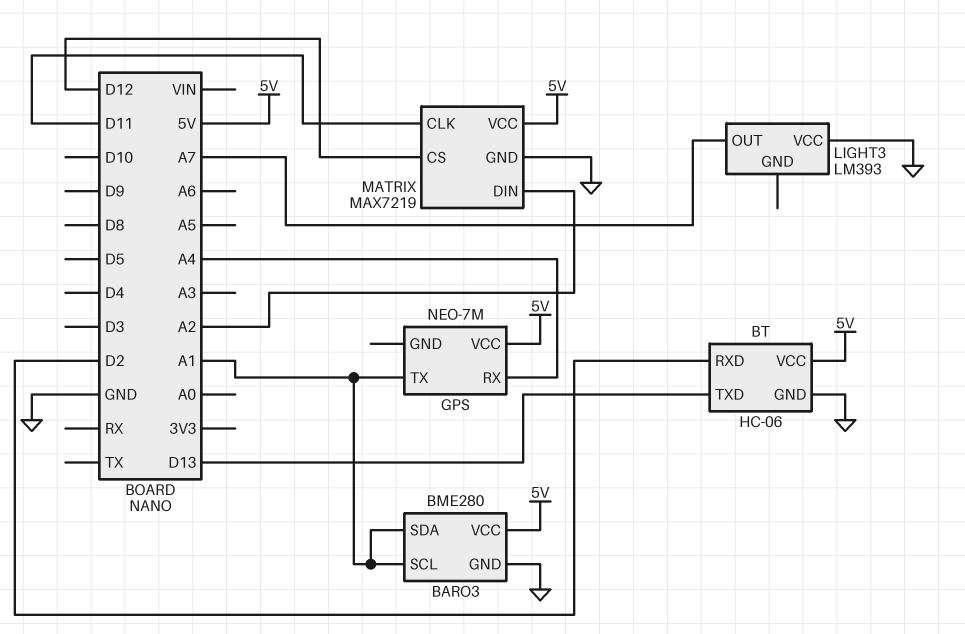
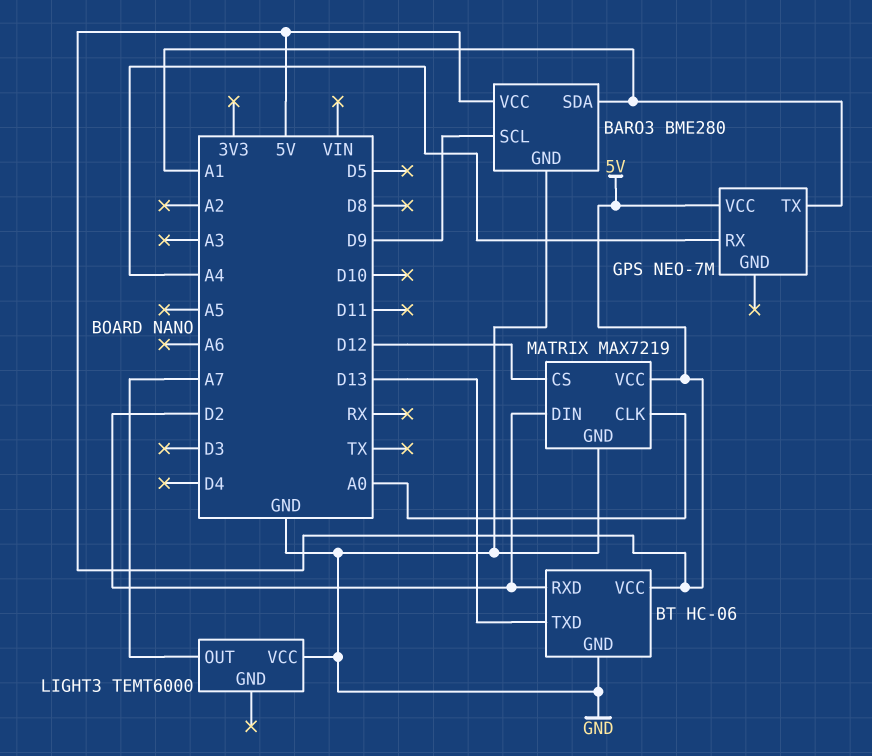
BARO3 pin SCL: A1 -> D9
LIGHT3: LM393 -> TEMT6000
MATRIX pin CLK: D11 -> A0
MATRIX pin DIN: A2 -> D2

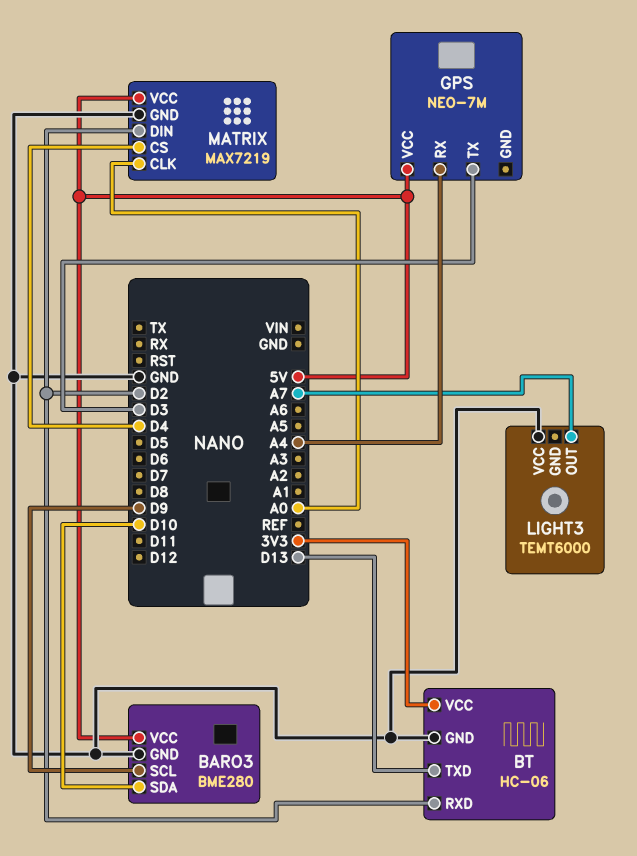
BARO3 pin SDA: A1 -> D10
BT pin VCC: 5V -> 3V3
GPS pin TX: A1 -> D3
MATRIX pin CS: D12 -> D4

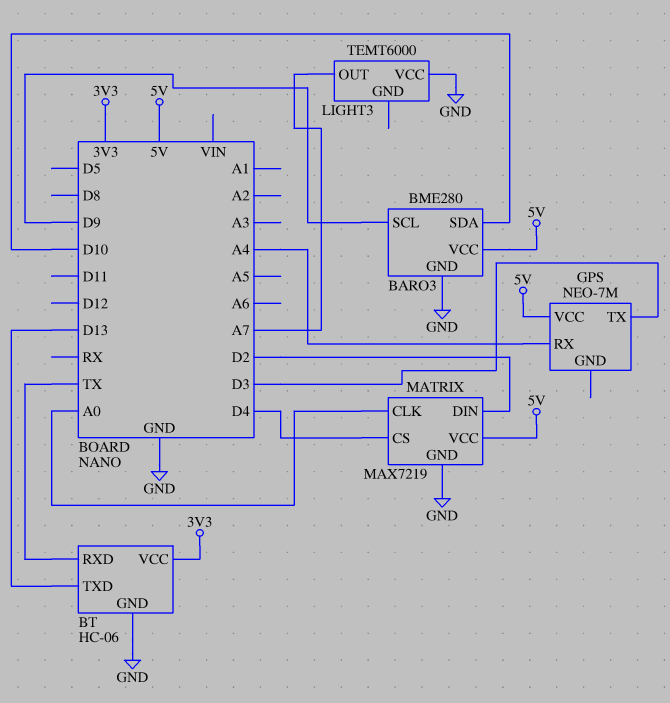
BT pin RXD: D2 -> TX

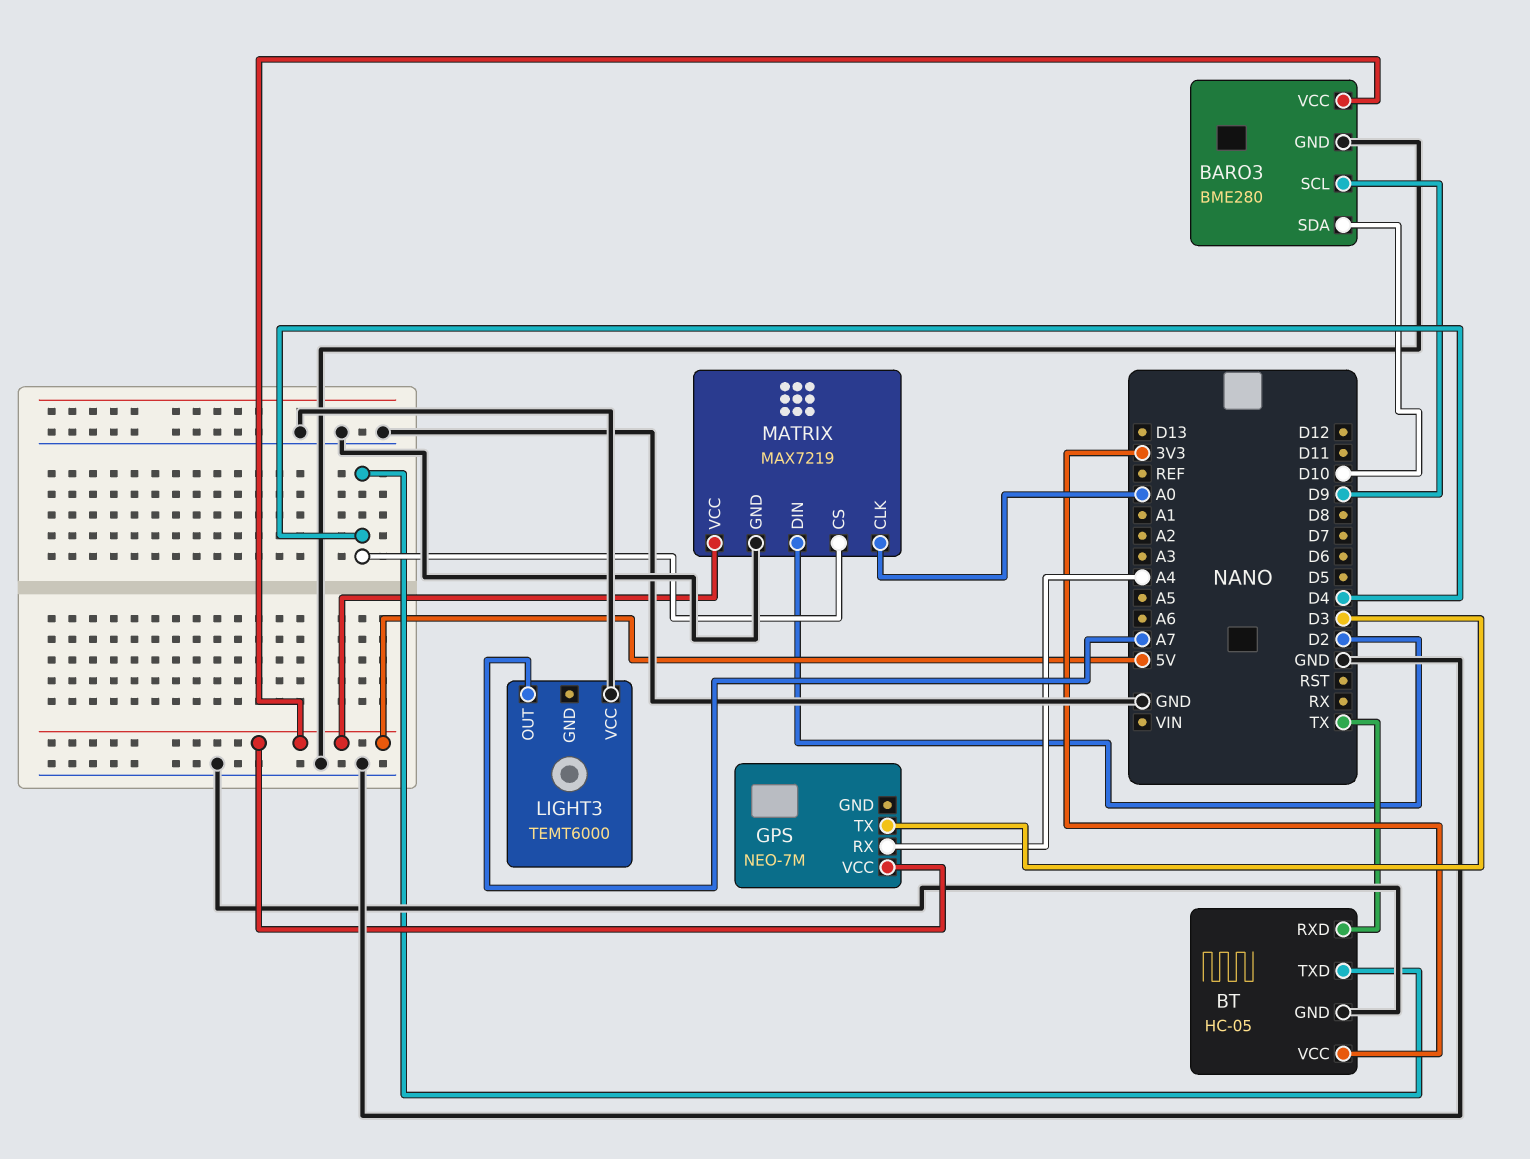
BT: HC-06 -> HC-05
BT pin TXD: D13 -> D4

